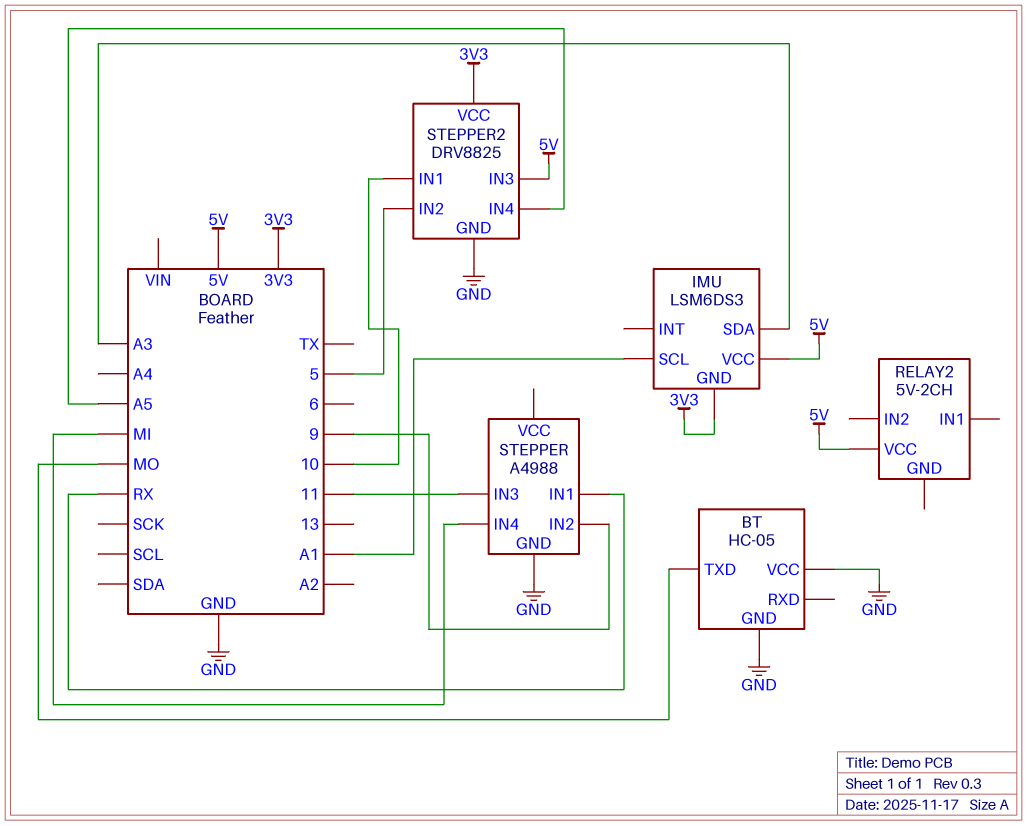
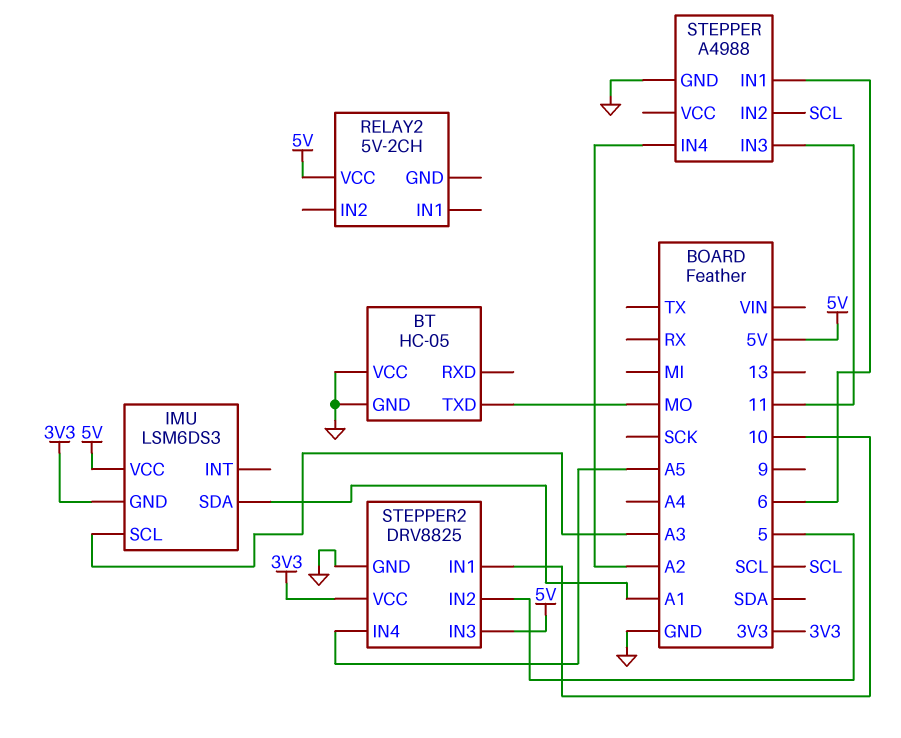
IMU pin SCL: A1 -> A3
IMU pin SDA: A3 -> A1
STEPPER pin IN1: RX -> 6
STEPPER pin IN2: 9 -> SCL
STEPPER pin IN4: MI -> A2

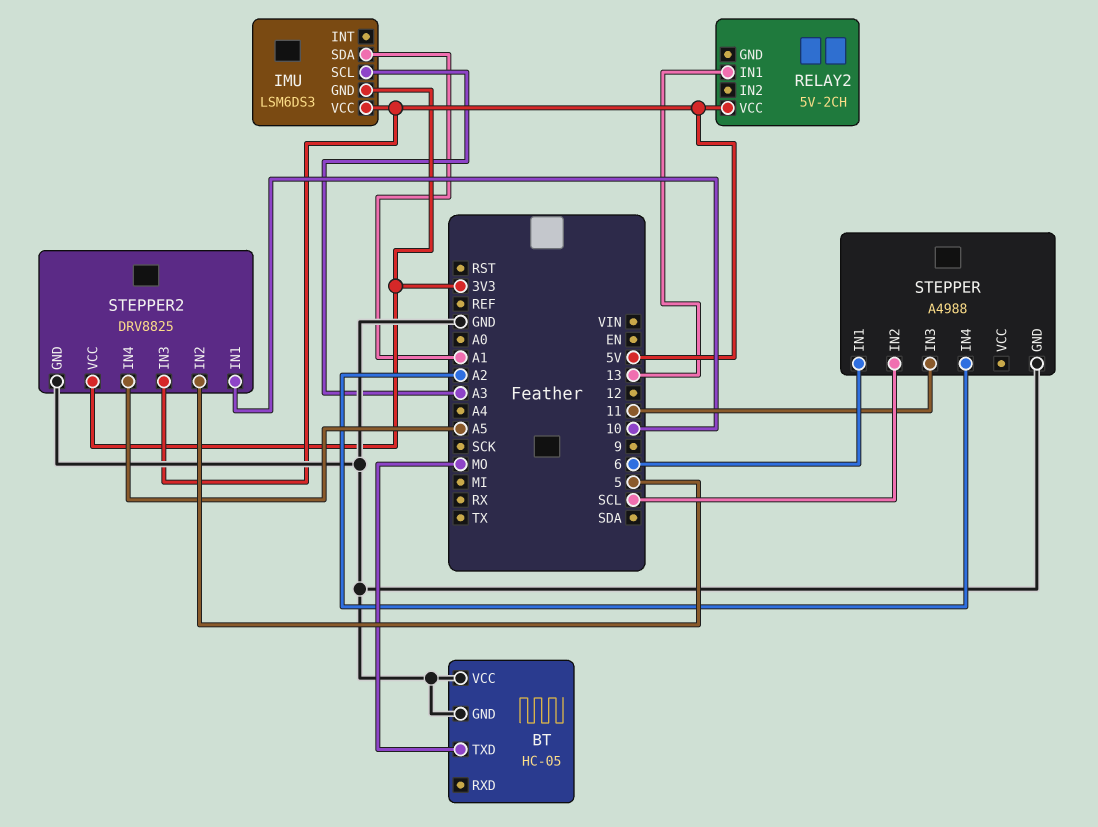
RELAY2 pin IN1: none -> 13

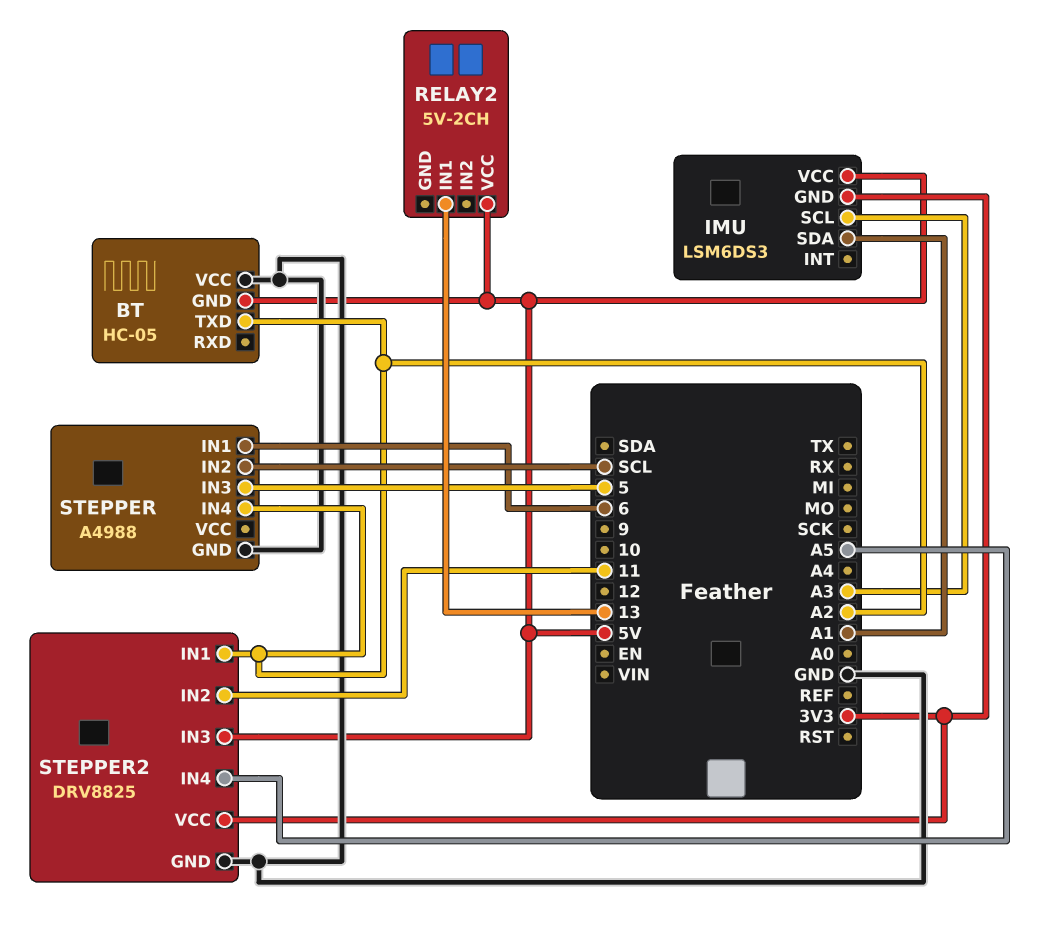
BT pin GND: GND -> 5V
BT pin TXD: MO -> A2
STEPPER pin IN3: 11 -> 5
STEPPER2 pin IN1: 10 -> A2
STEPPER2 pin IN2: 5 -> 11

